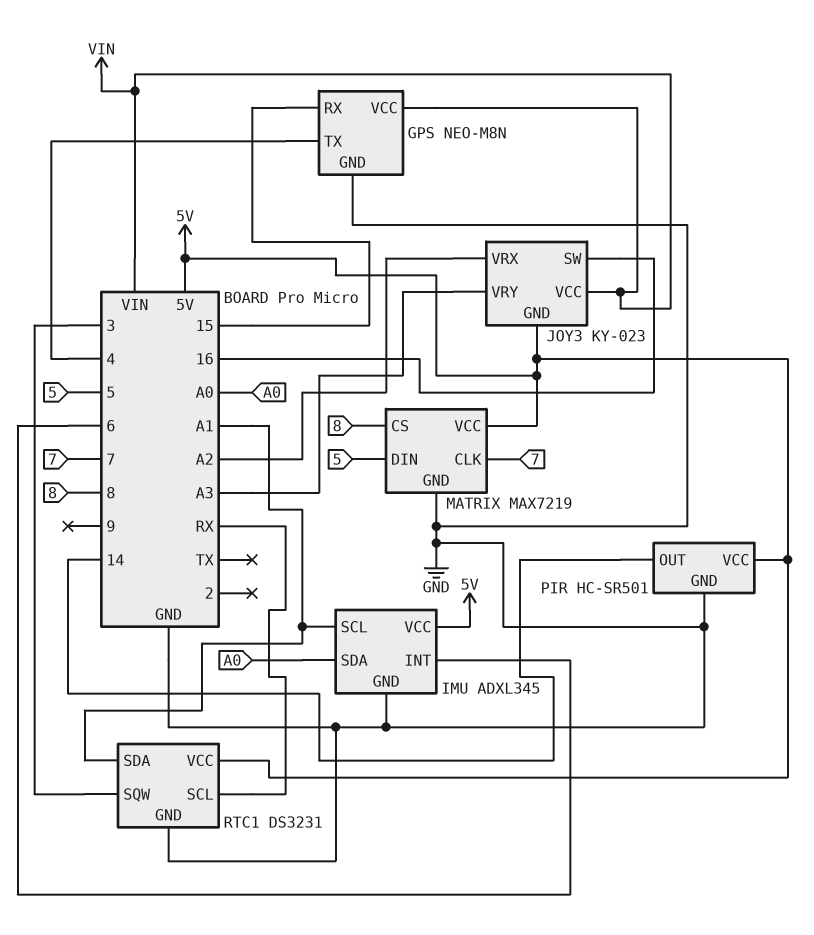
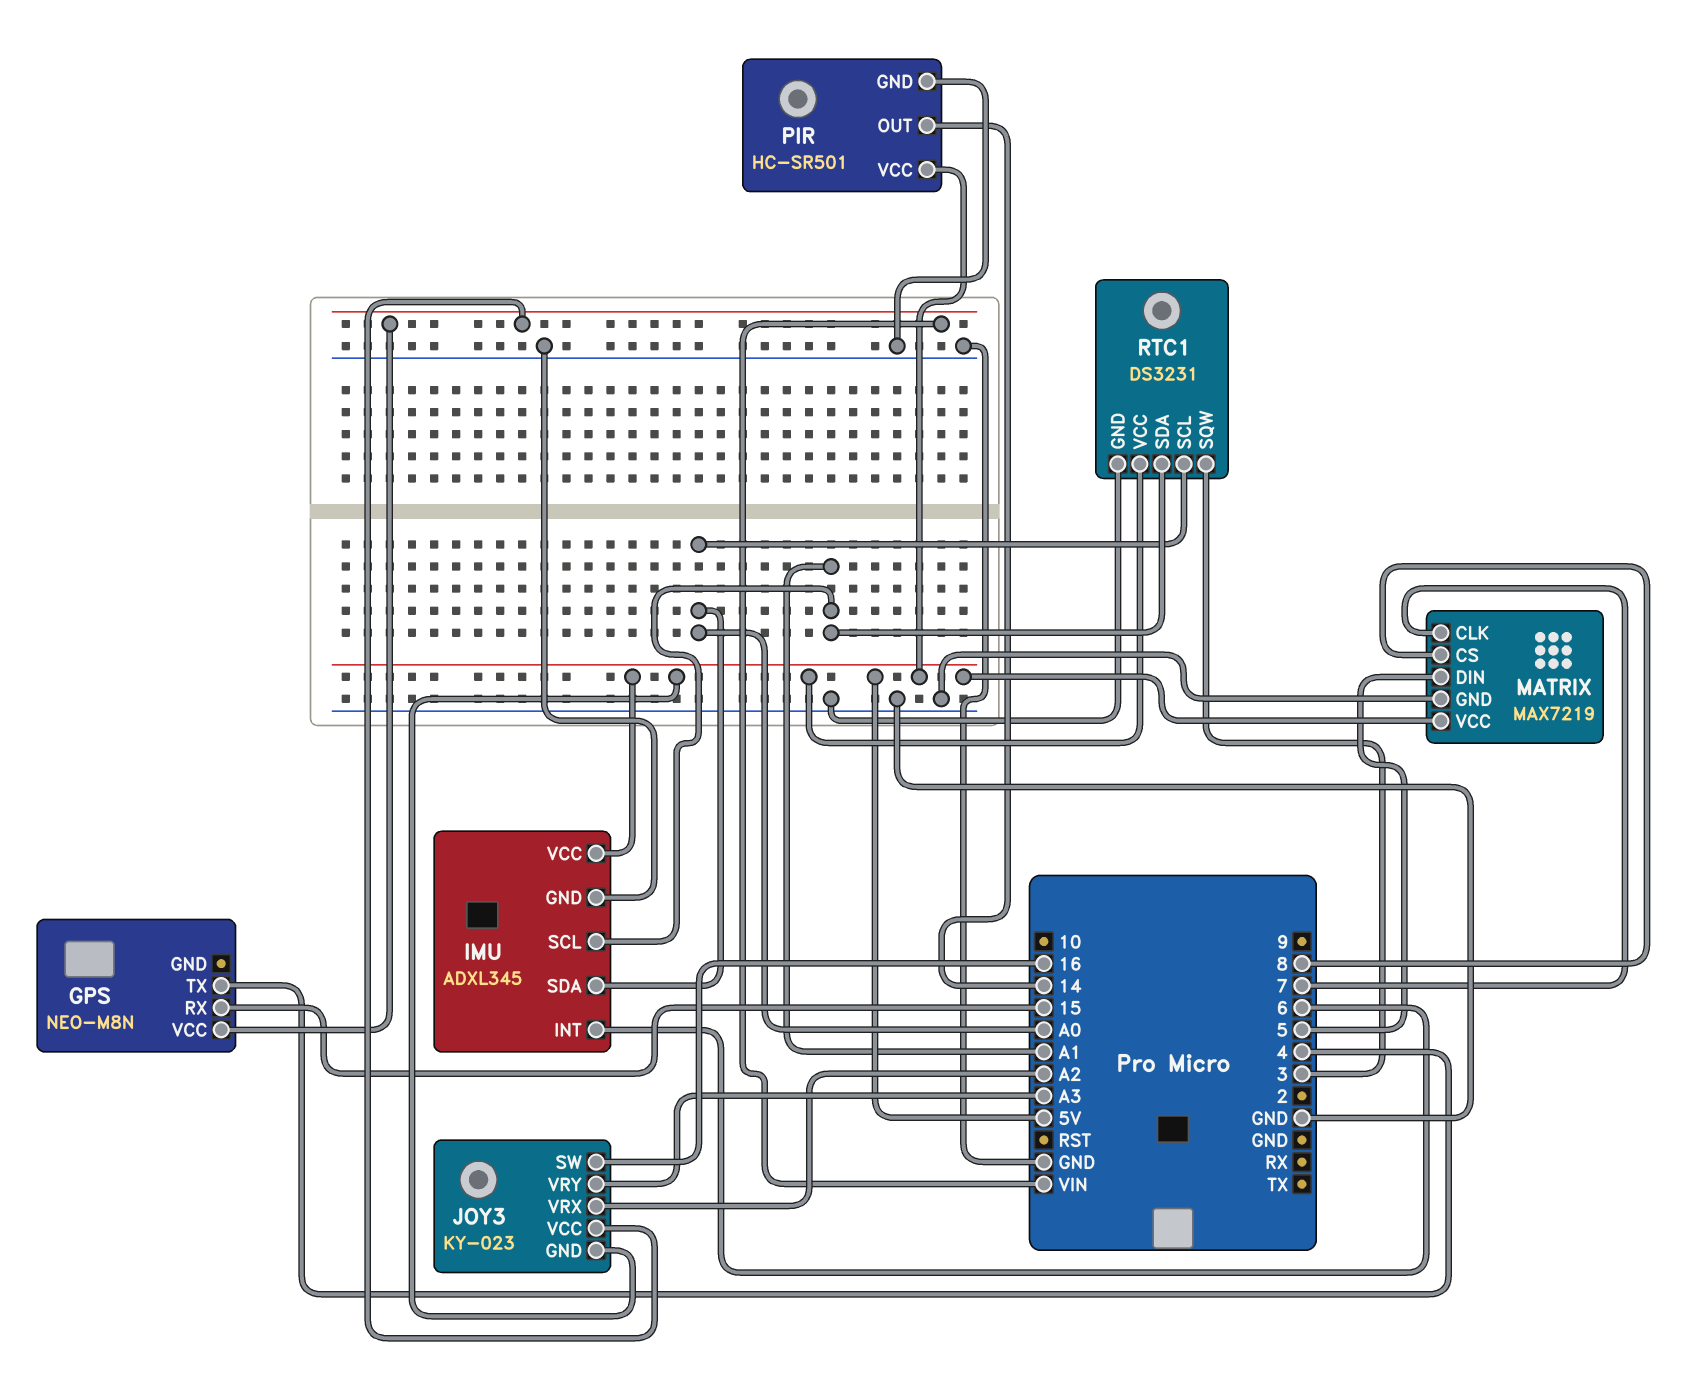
GPS pin GND: GND -> none
RTC1 pin SCL: RX -> A0

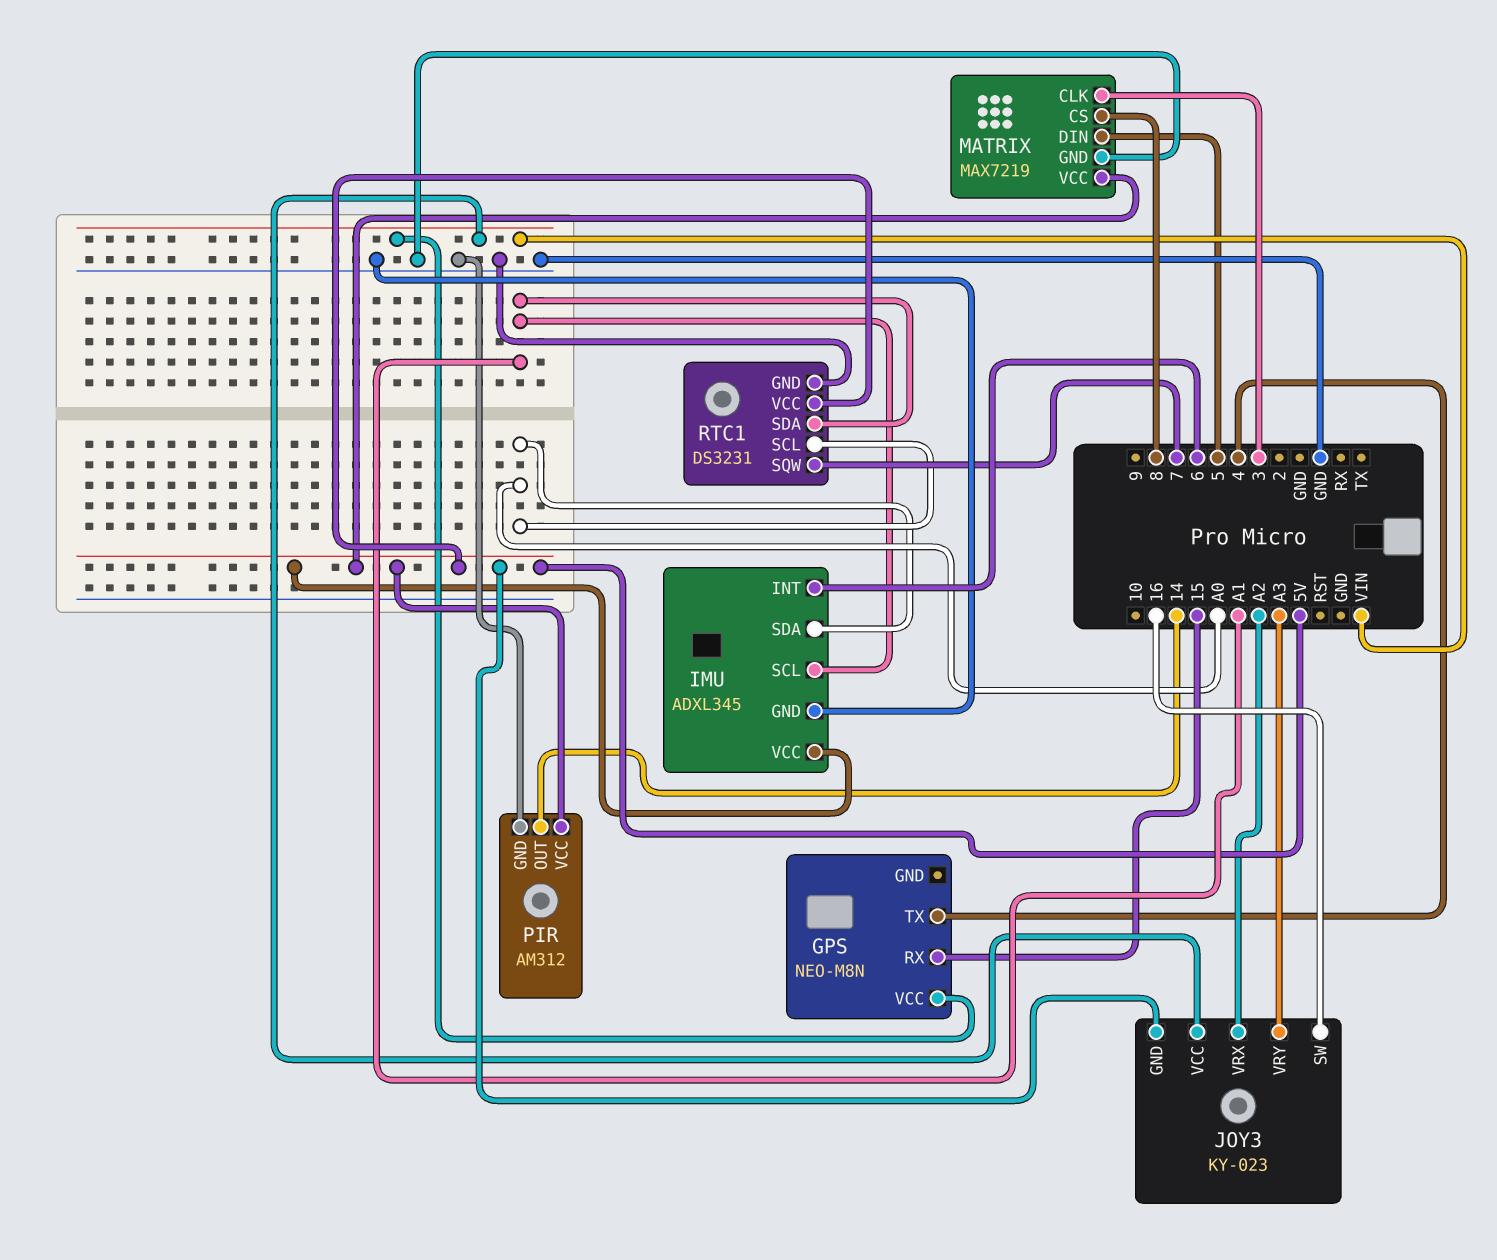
MATRIX pin CLK: 7 -> 3
PIR: HC-SR501 -> AM312
RTC1 pin SQW: 3 -> 7

